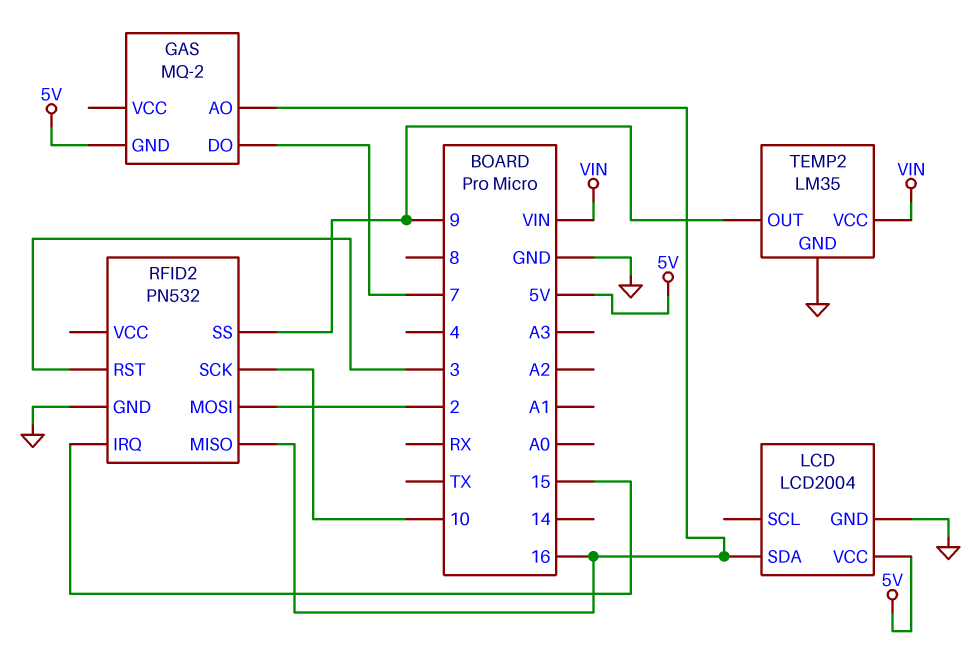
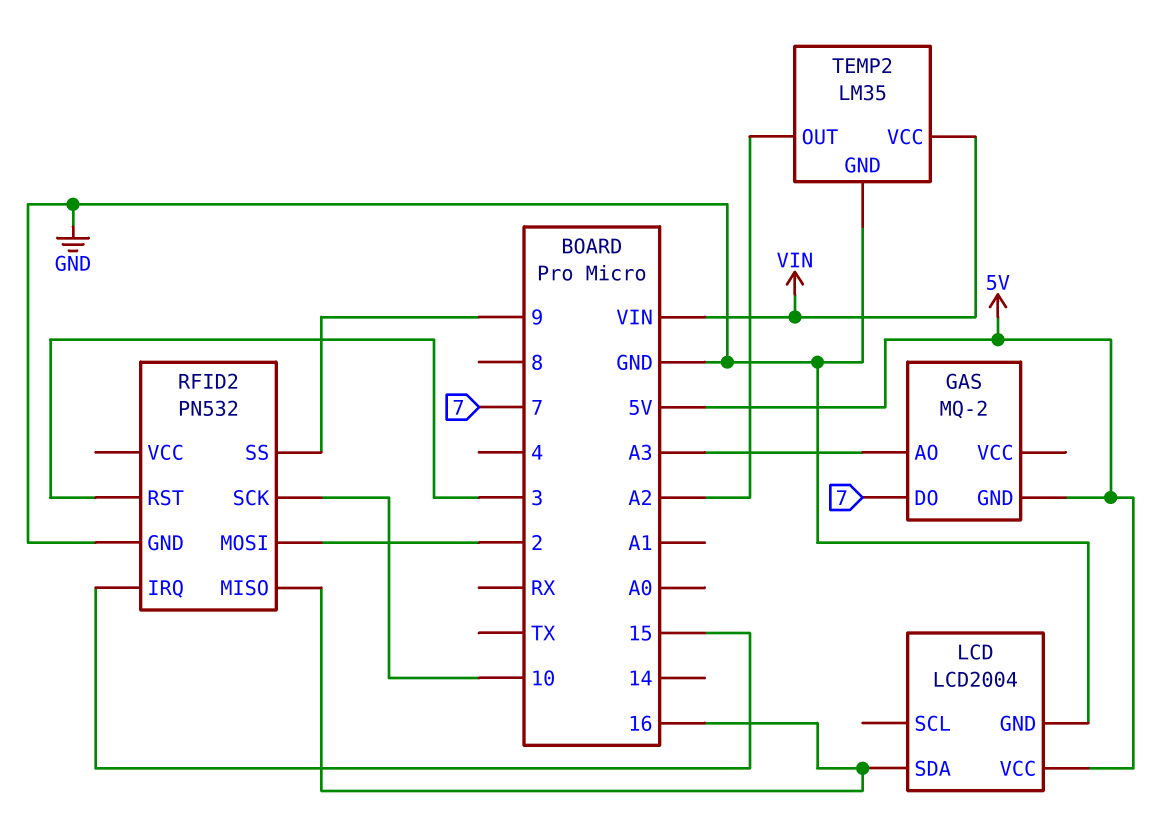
GAS pin AO: 16 -> A3
TEMP2 pin OUT: 9 -> A2

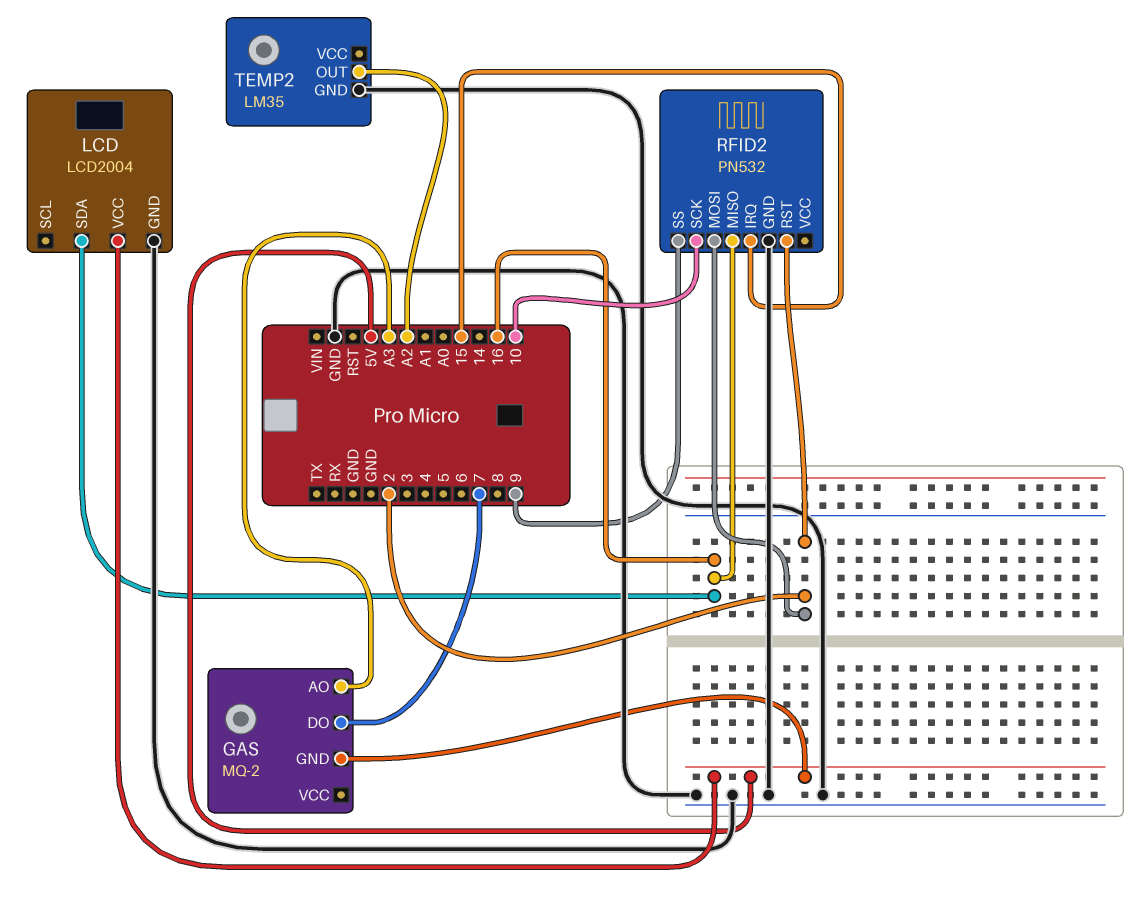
RFID2 pin RST: 3 -> 2
TEMP2 pin VCC: VIN -> none

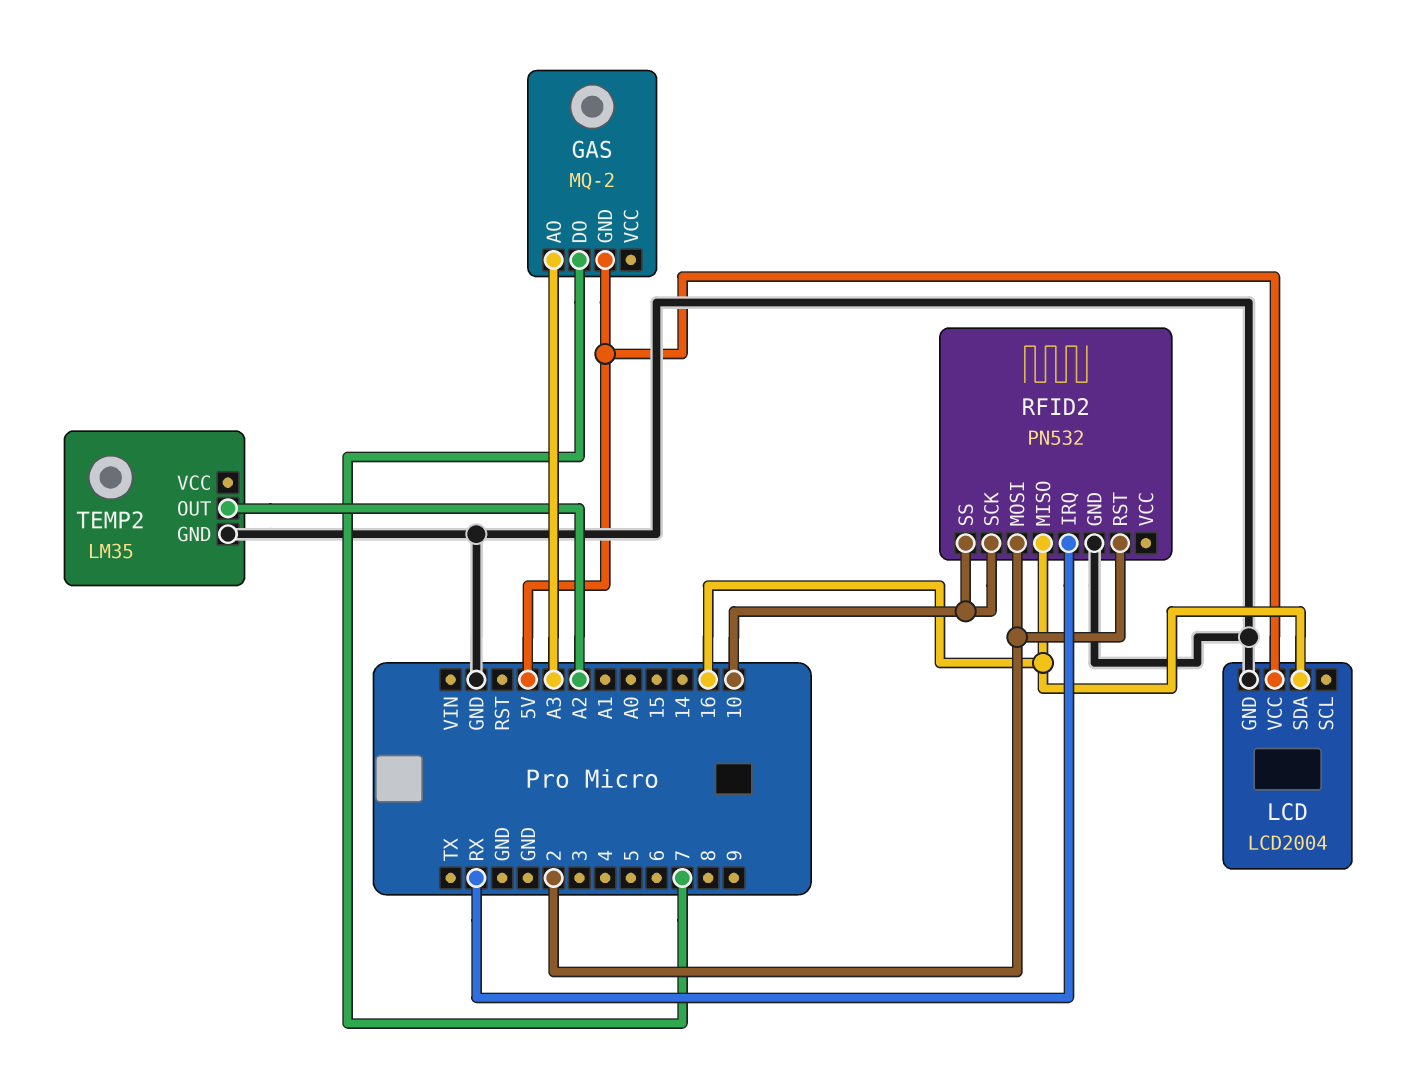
RFID2 pin IRQ: 15 -> RX
RFID2 pin SS: 9 -> 10

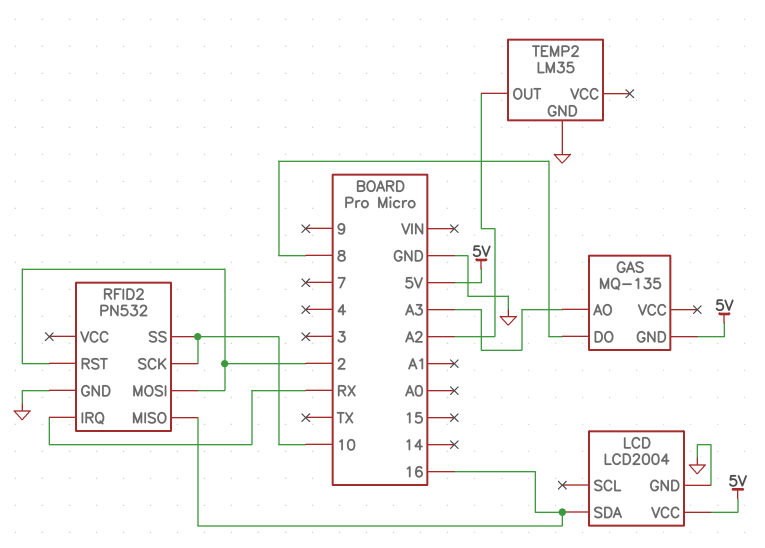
GAS: MQ-2 -> MQ-135
GAS pin DO: 7 -> 8

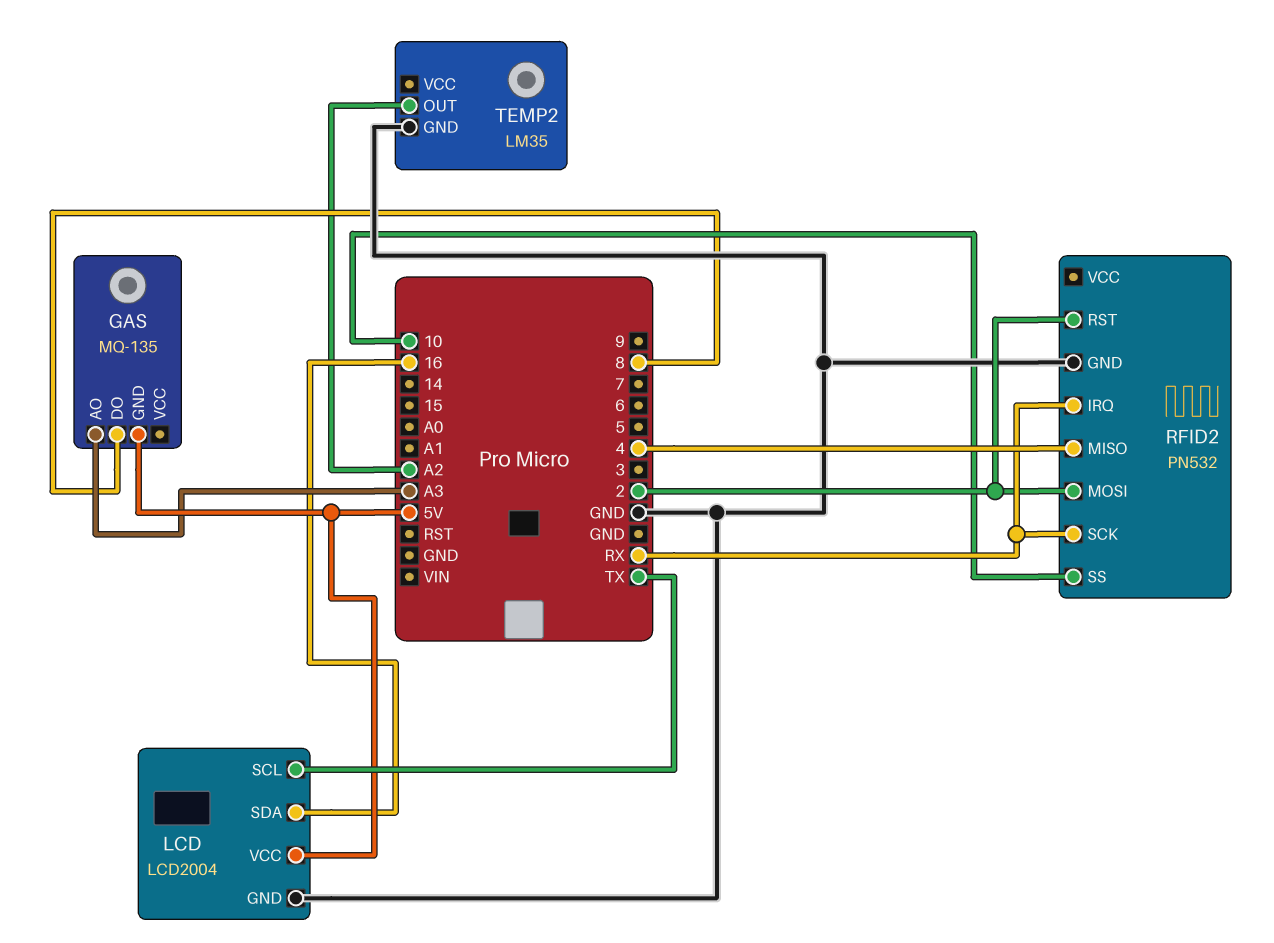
LCD pin SCL: none -> TX
RFID2 pin MISO: 16 -> 4
RFID2 pin SCK: 10 -> RX

